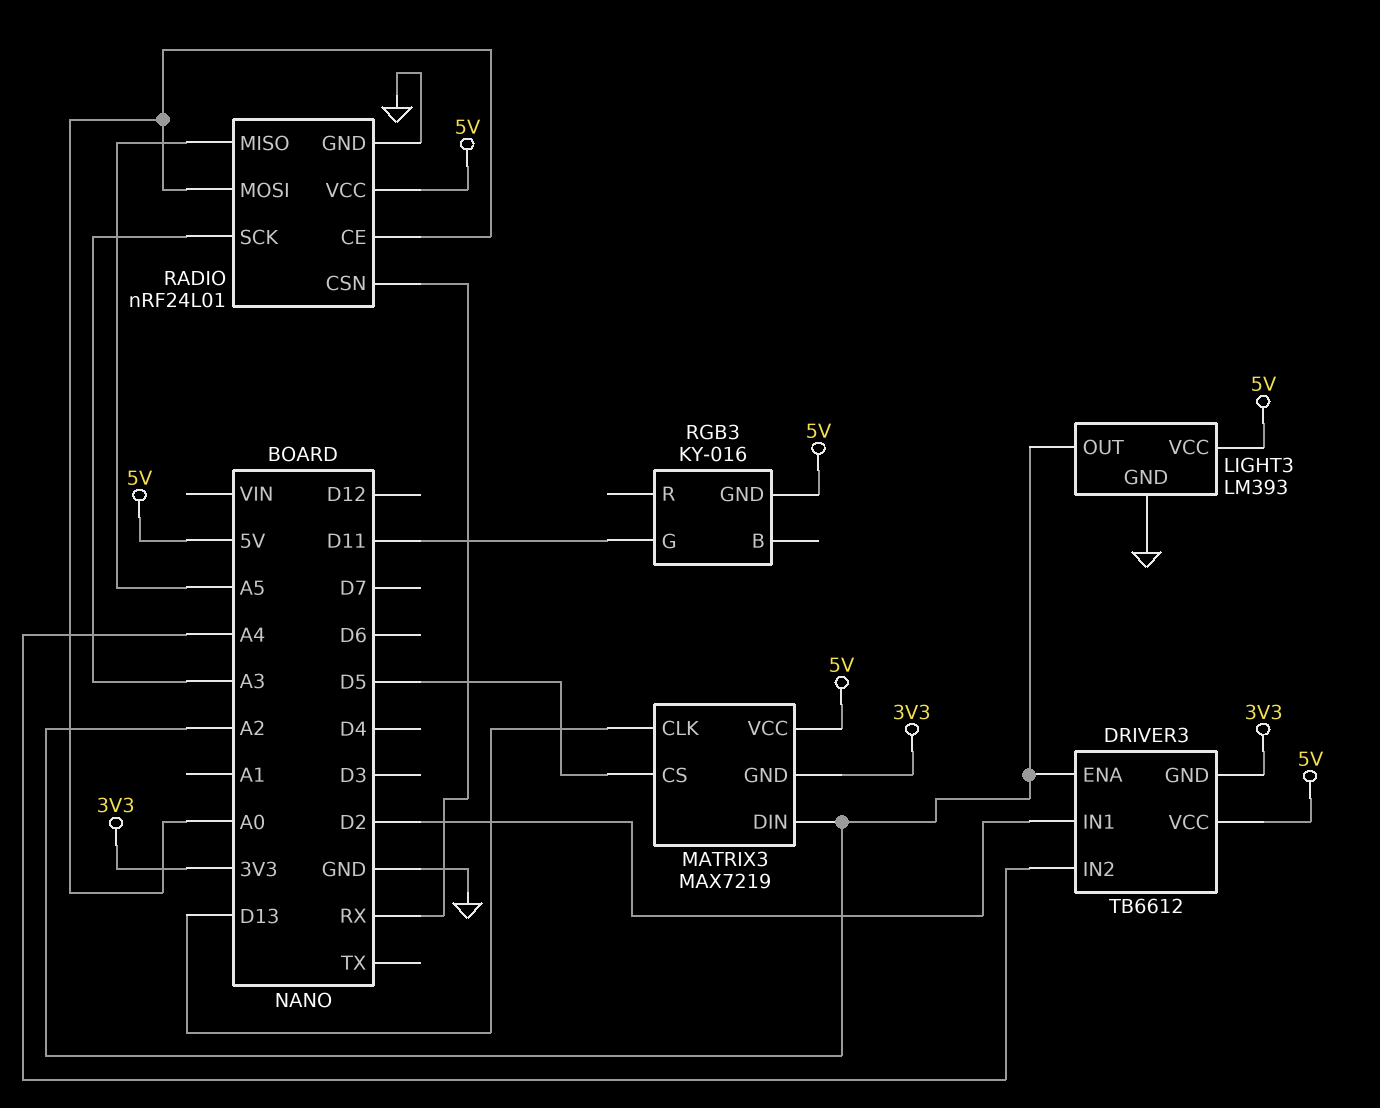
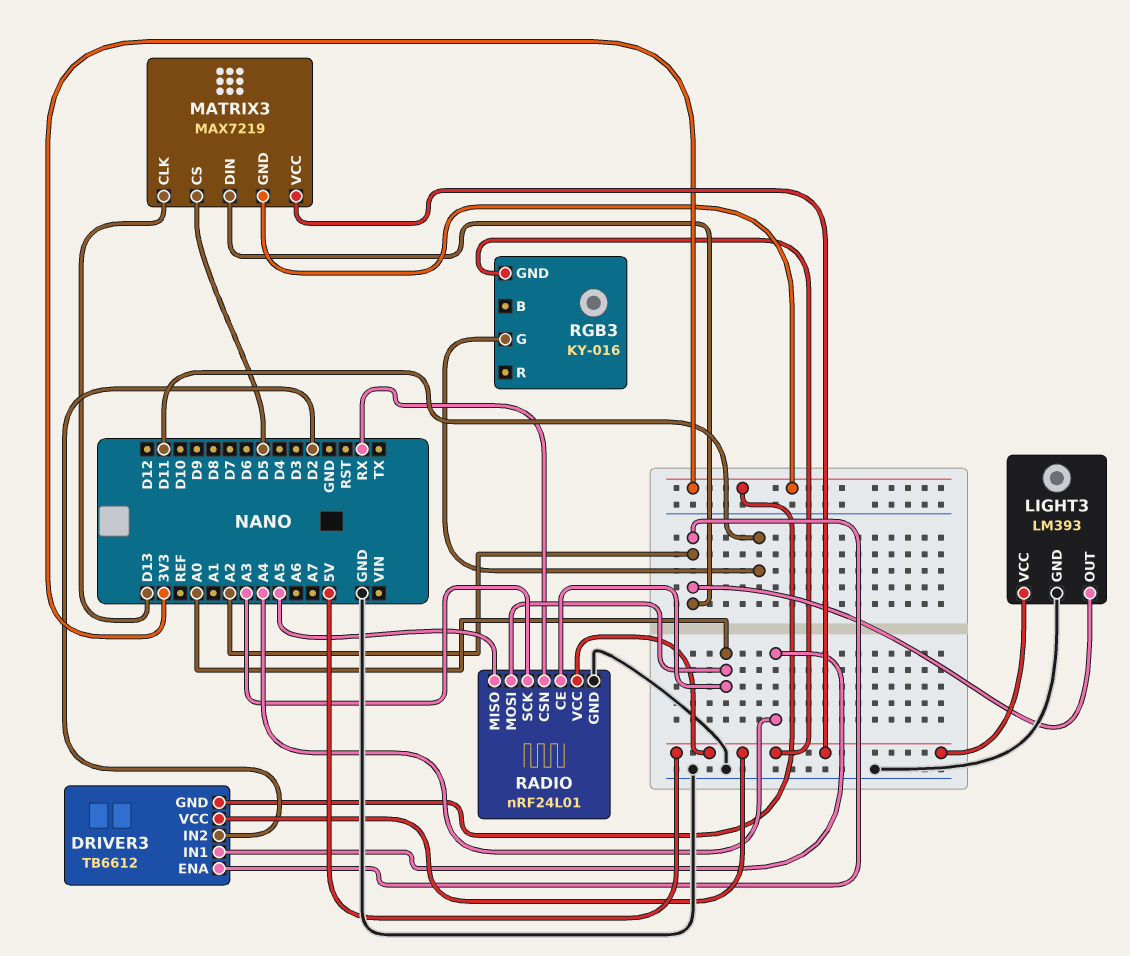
DRIVER3 pin IN1: D2 -> A4
DRIVER3 pin IN2: A4 -> D2

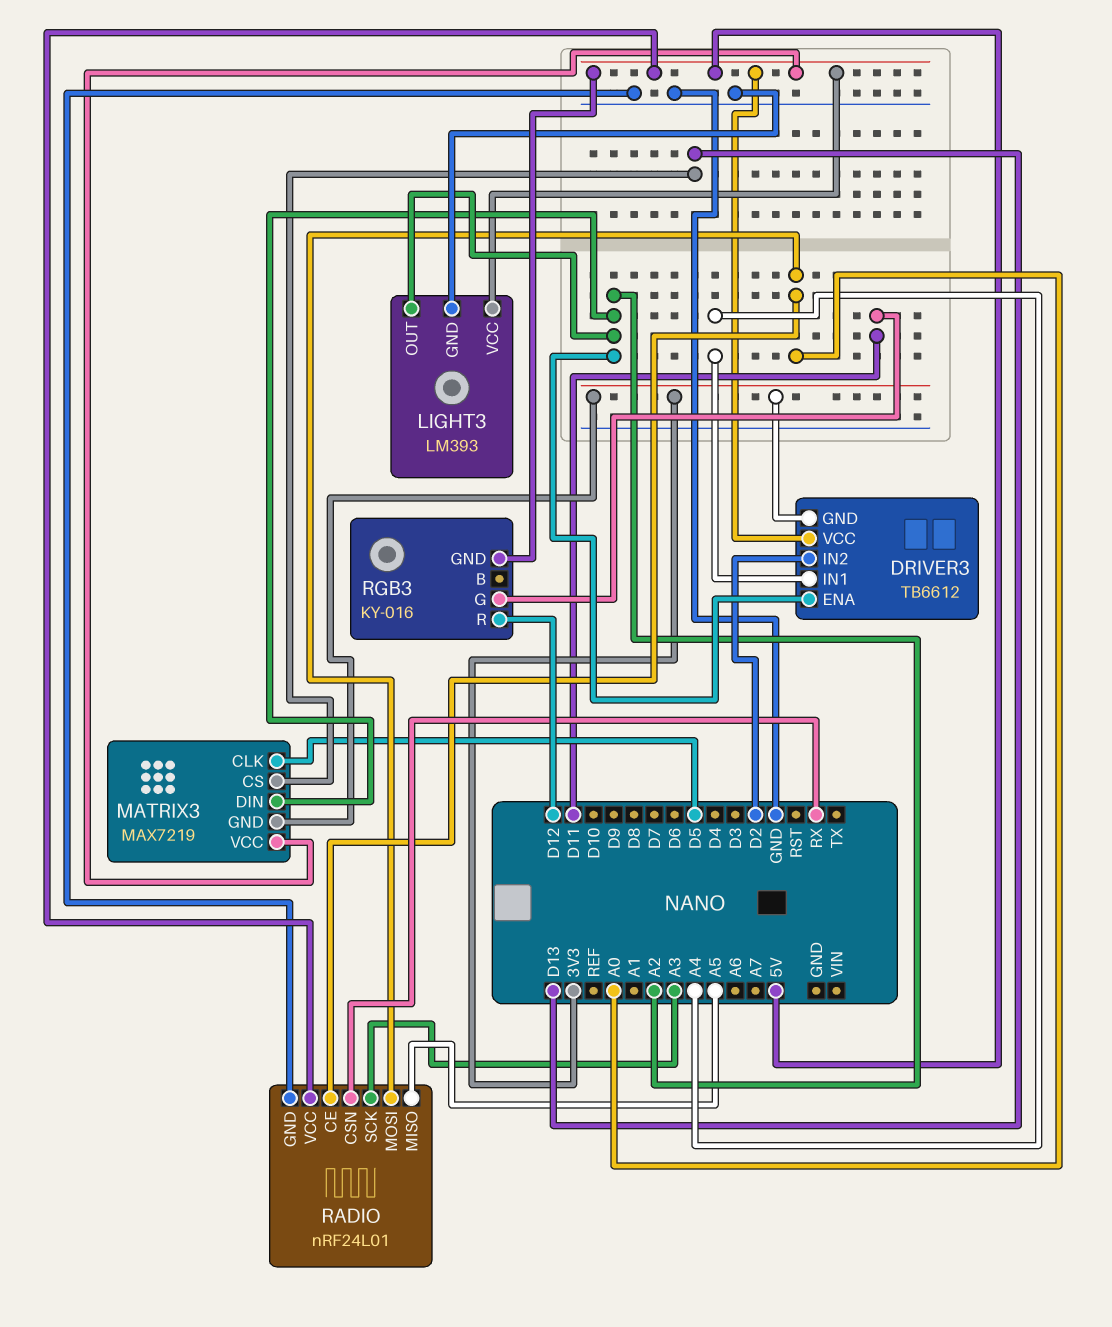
MATRIX3 pin CLK: D13 -> D5
MATRIX3 pin CS: D5 -> D13
RGB3 pin R: none -> D12

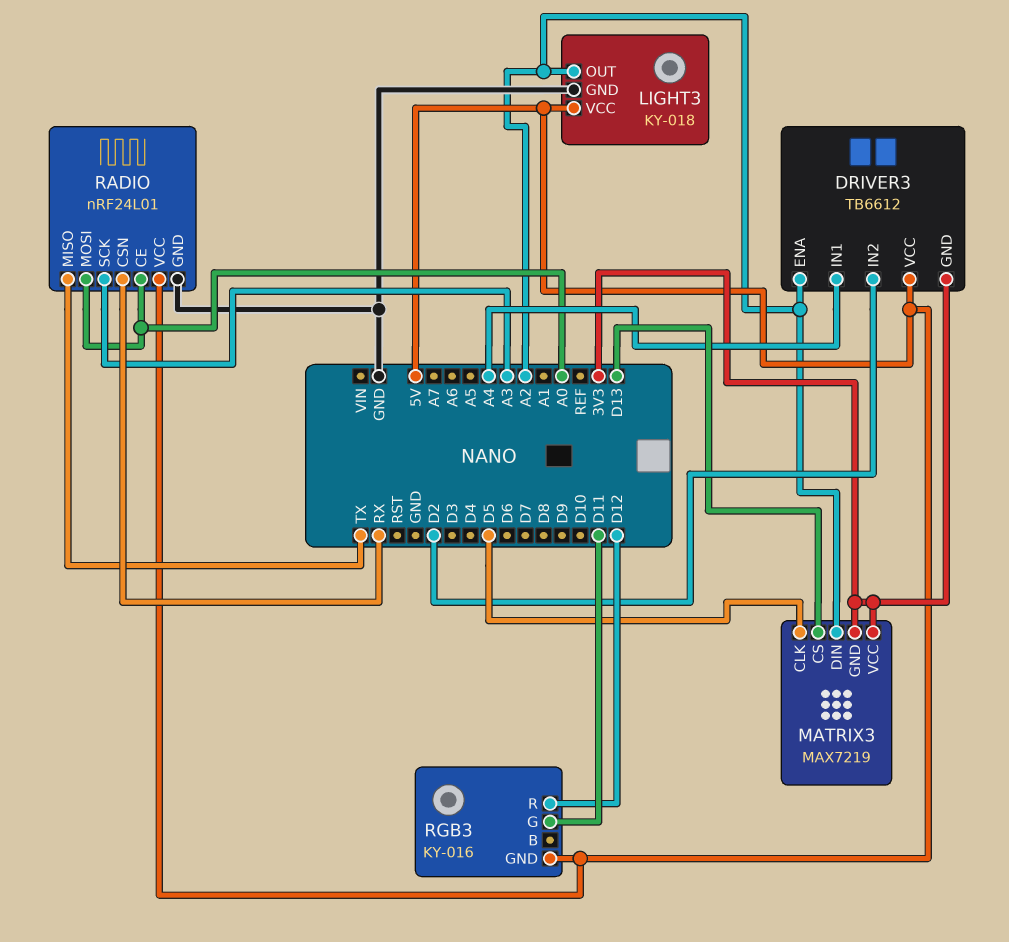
LIGHT3: LM393 -> KY-018
MATRIX3 pin VCC: 5V -> 3V3
RADIO pin MISO: A5 -> TX

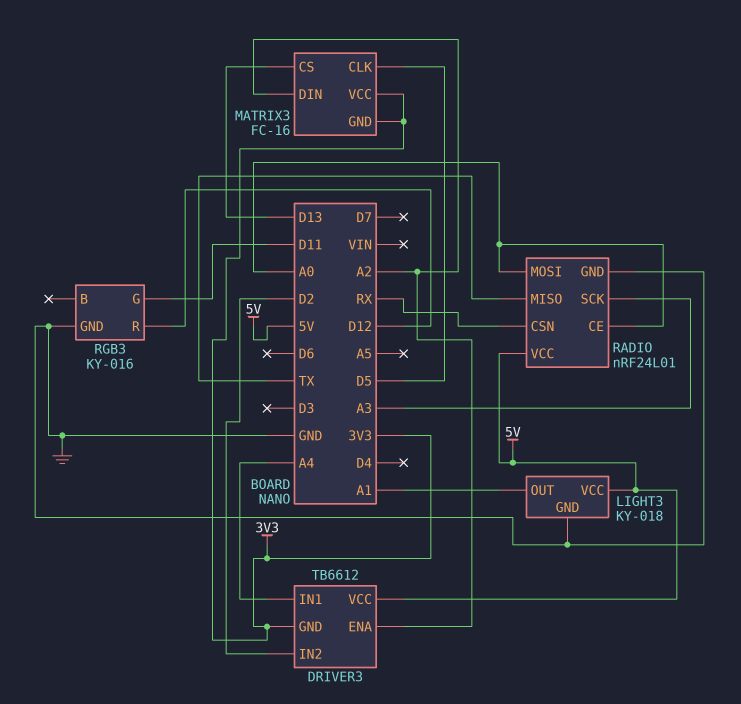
LIGHT3 pin OUT: A2 -> A1
MATRIX3: MAX7219 -> FC-16
RGB3 pin GND: 5V -> GND

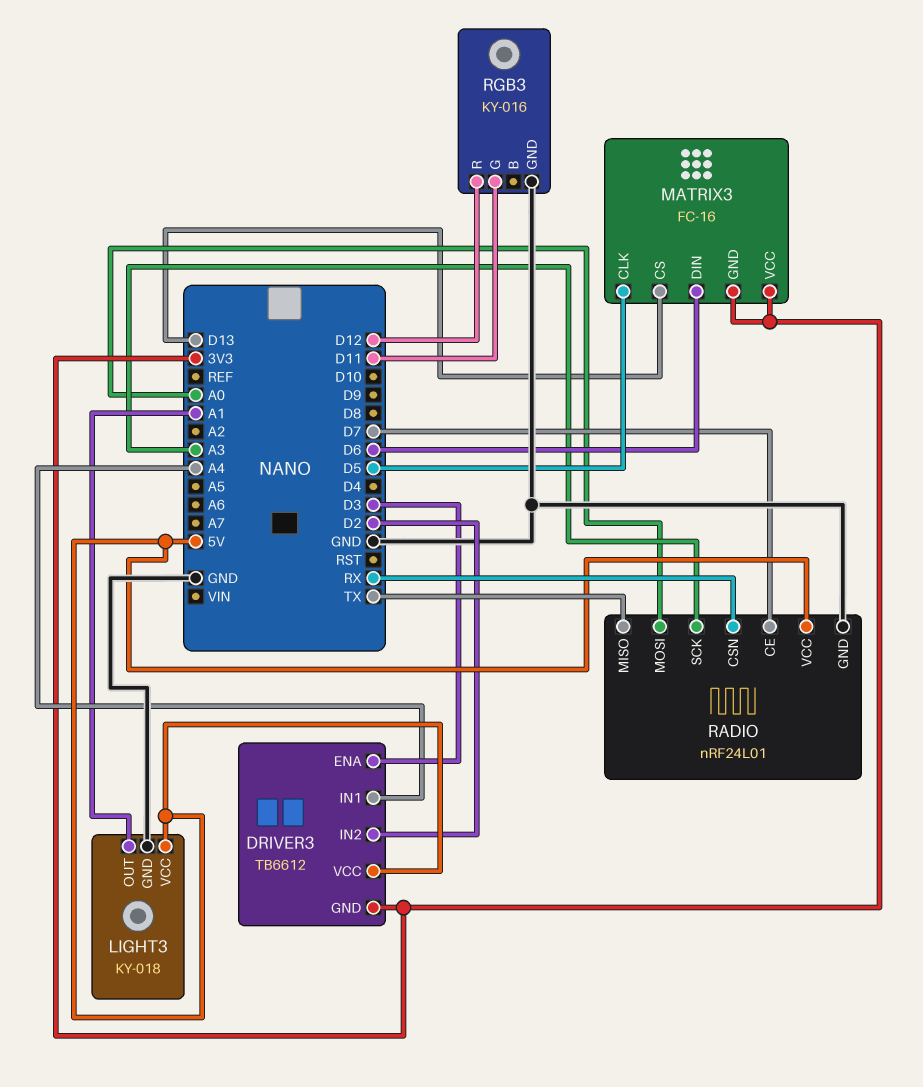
DRIVER3 pin ENA: A2 -> D3
MATRIX3 pin DIN: A2 -> D6
RADIO pin CE: A0 -> D7

